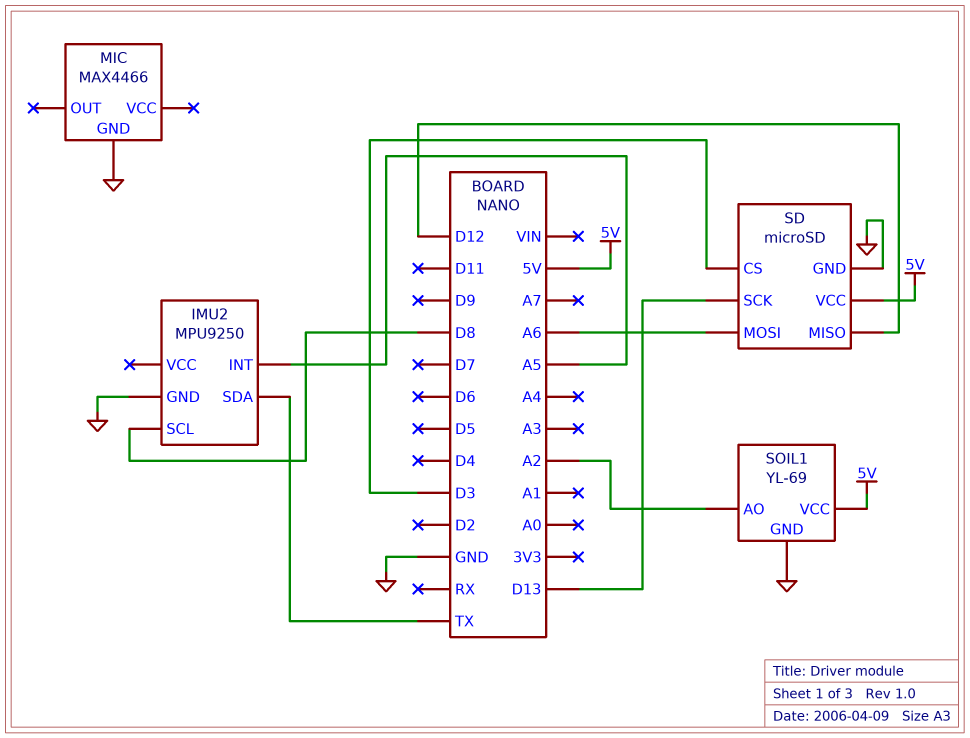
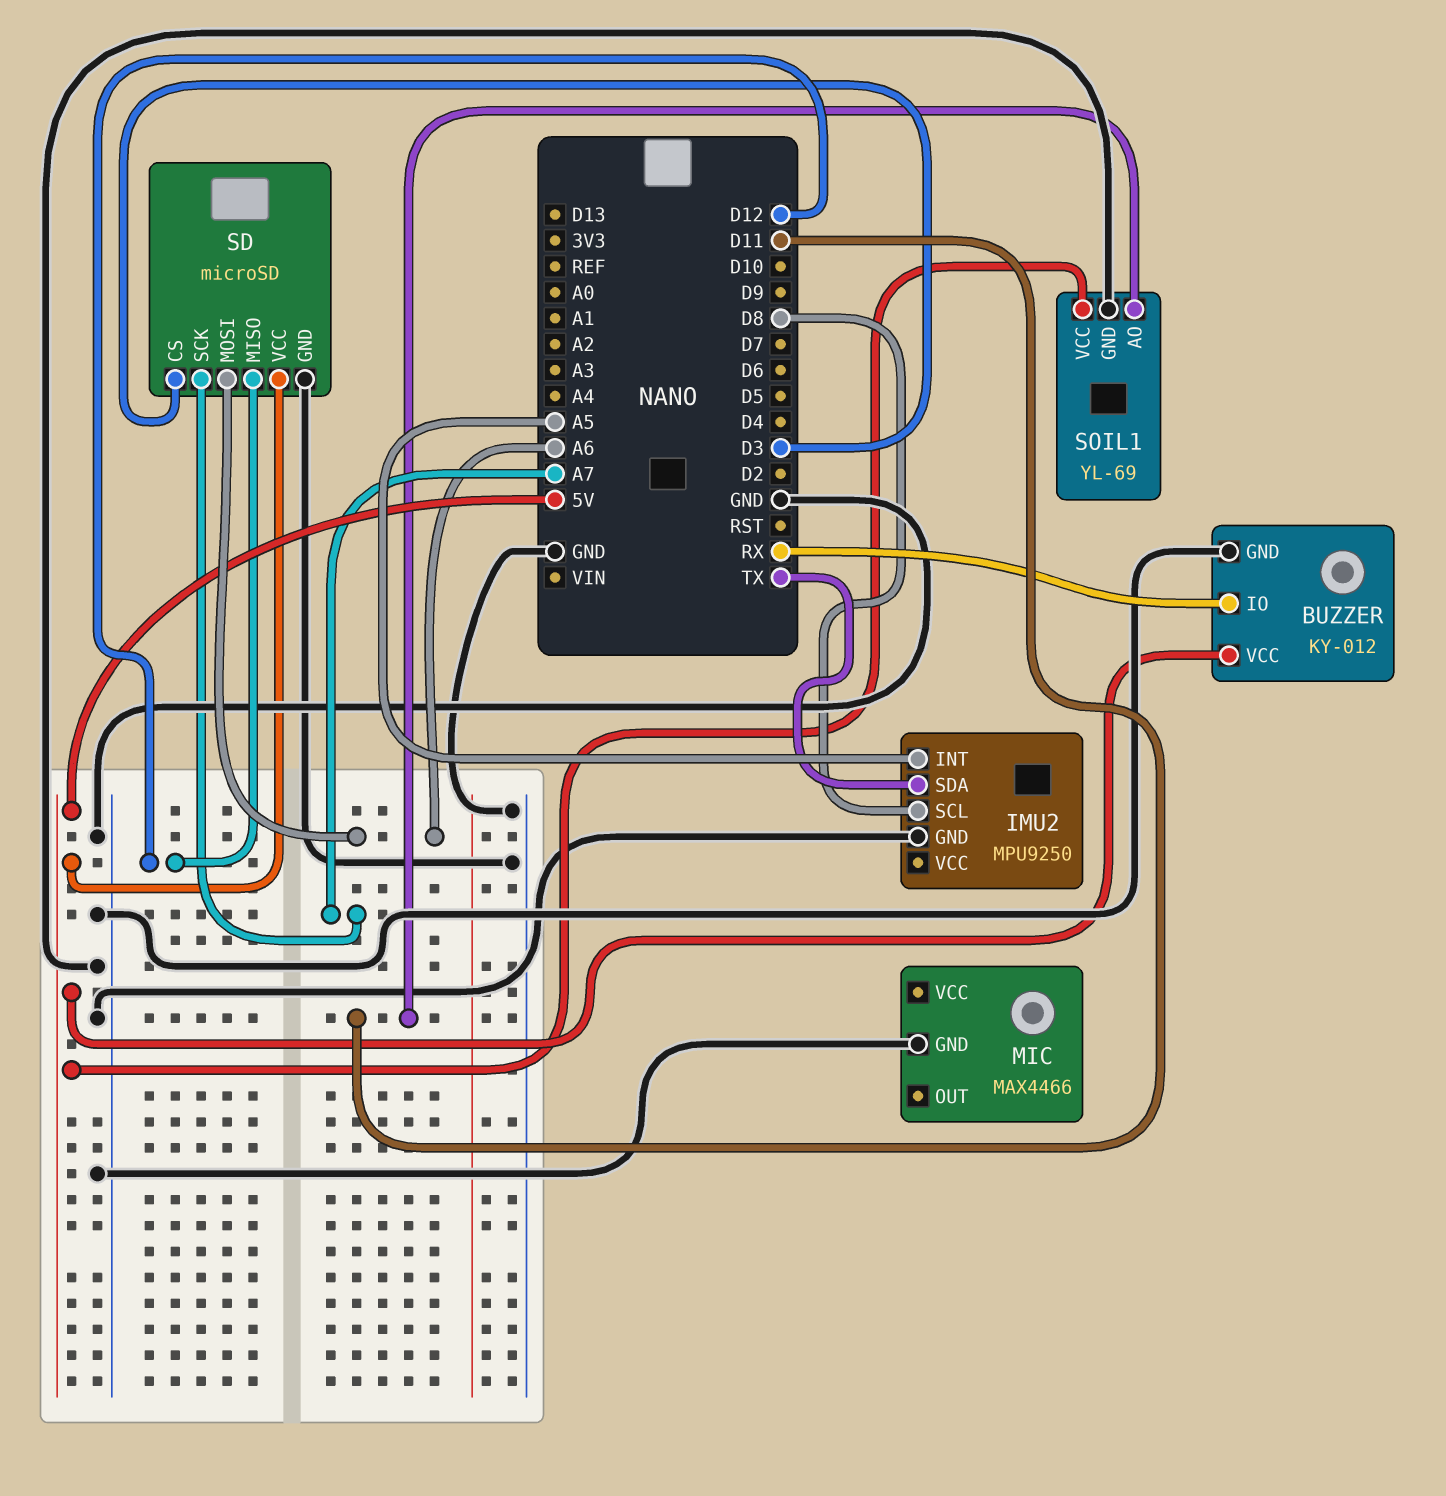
BUZZER: none -> KY-012
BUZZER pin GND: none -> GND
BUZZER pin IO: none -> RX
BUZZER pin VCC: none -> 5V
SD pin SCK: D13 -> A7
SOIL1 pin AO: A2 -> D11

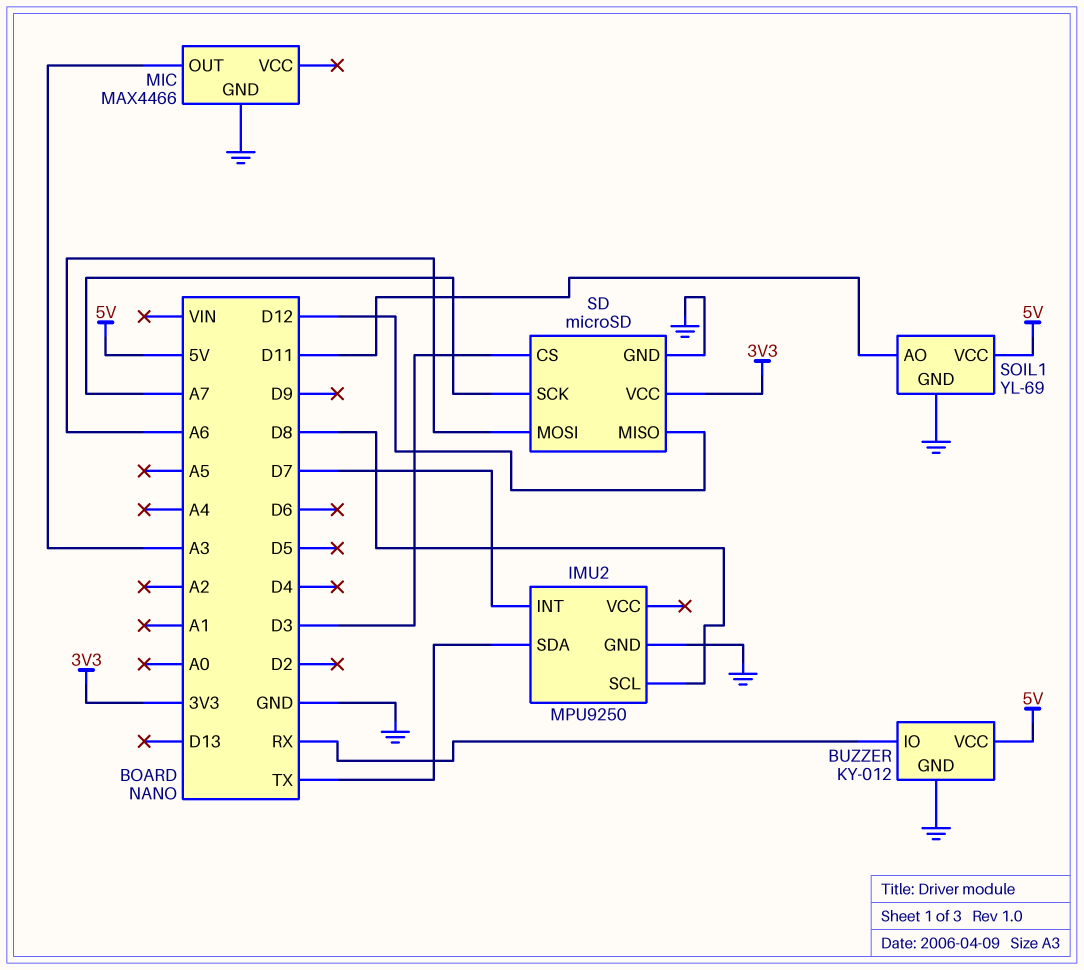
IMU2 pin INT: A5 -> D7
MIC pin OUT: none -> A3
SD pin VCC: 5V -> 3V3

